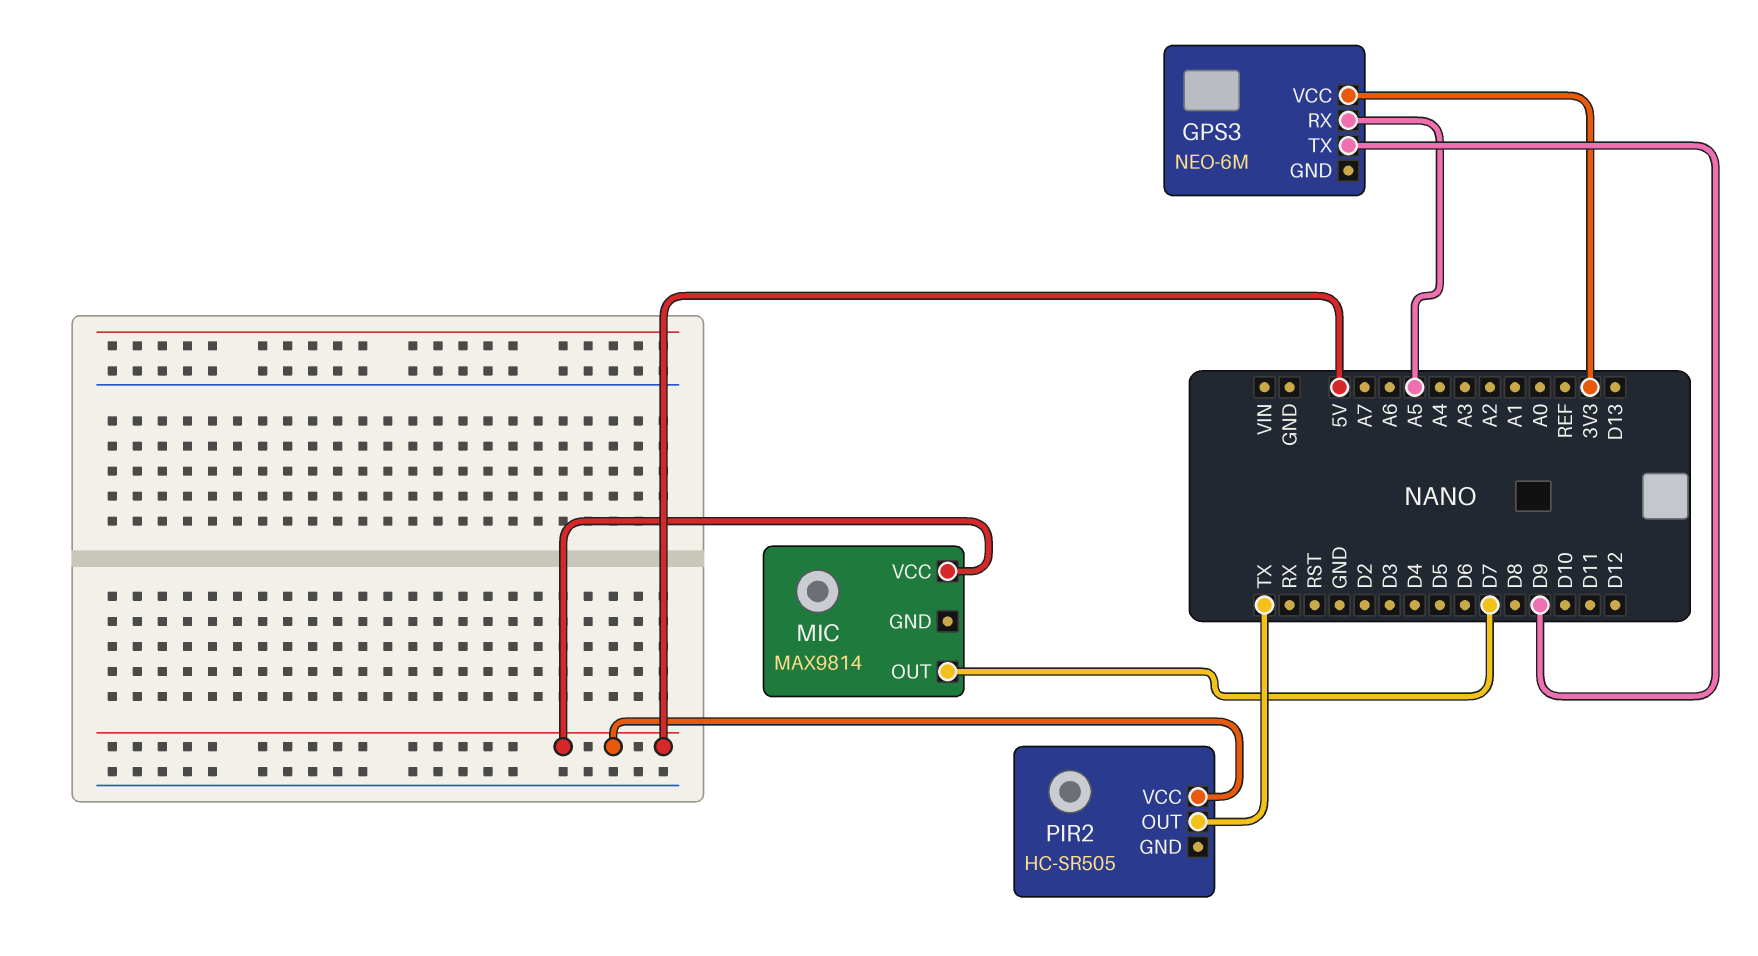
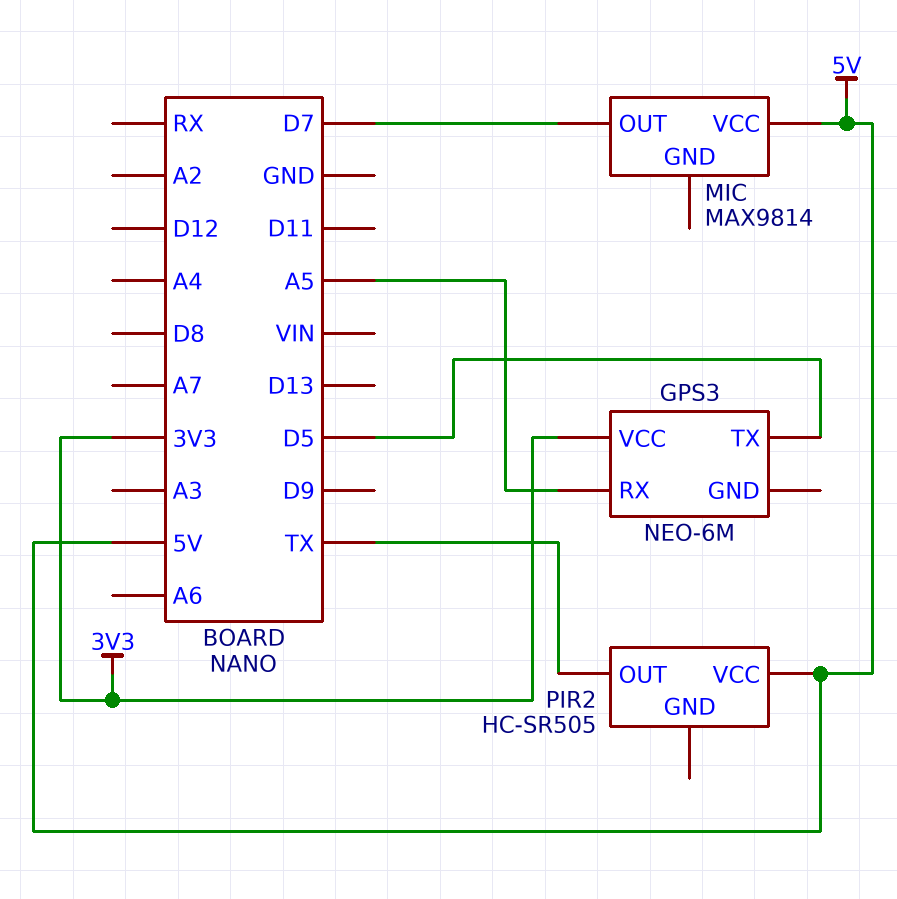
GPS3 pin TX: D9 -> D5

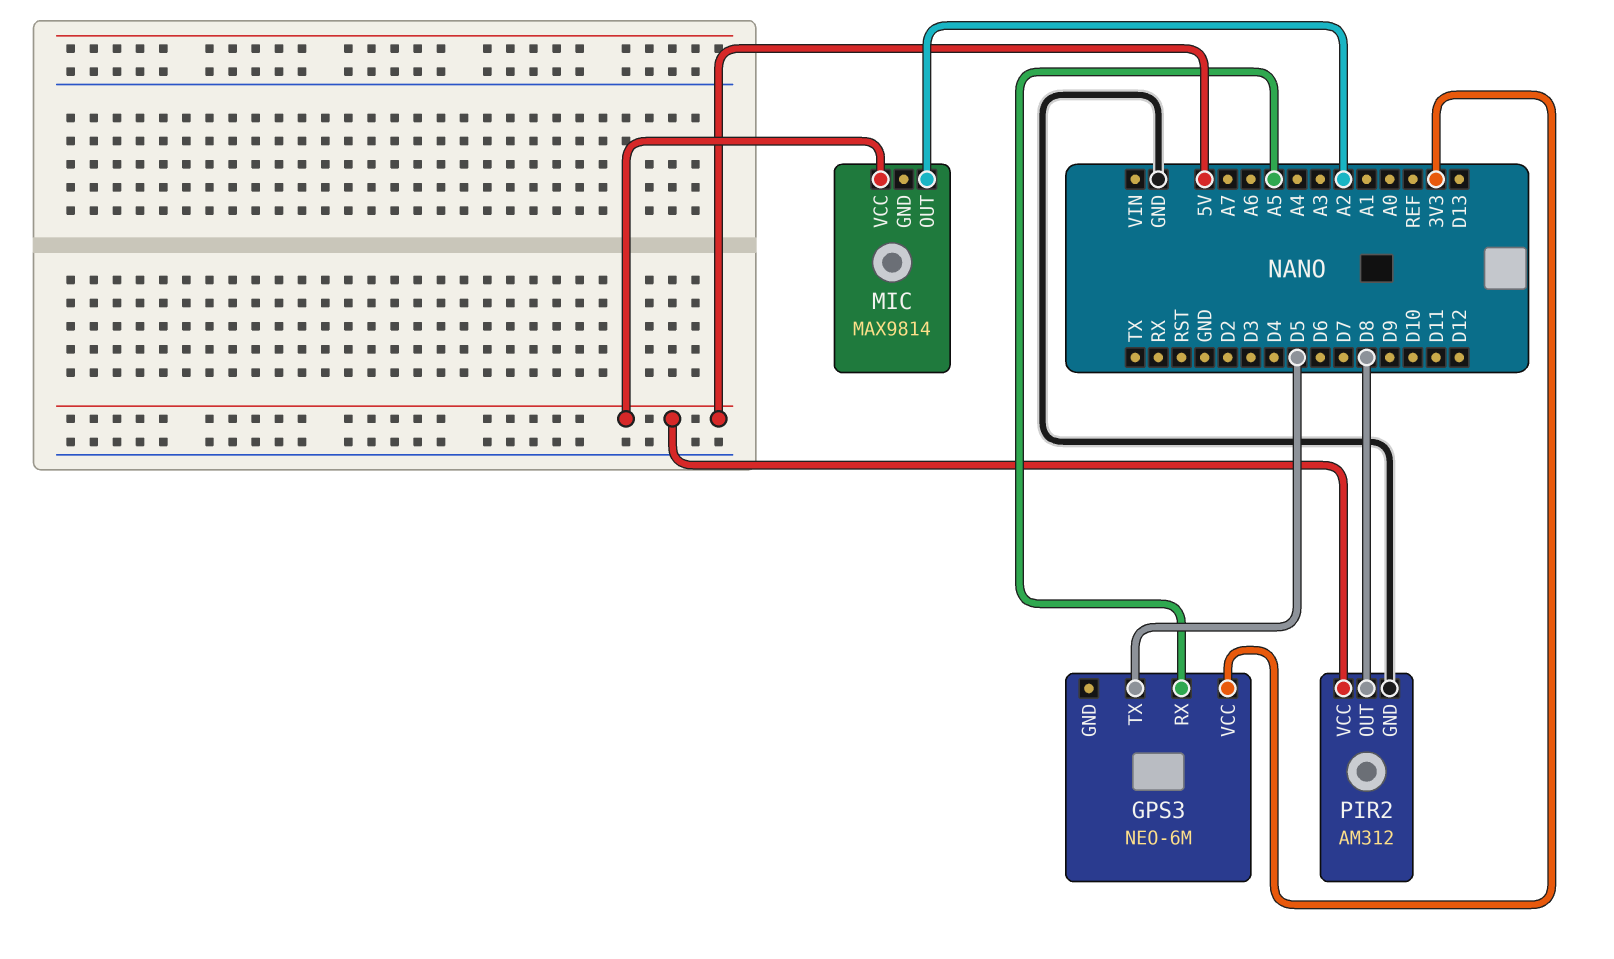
MIC pin OUT: D7 -> A2
PIR2: HC-SR505 -> AM312
PIR2 pin GND: none -> GND
PIR2 pin OUT: TX -> D8

